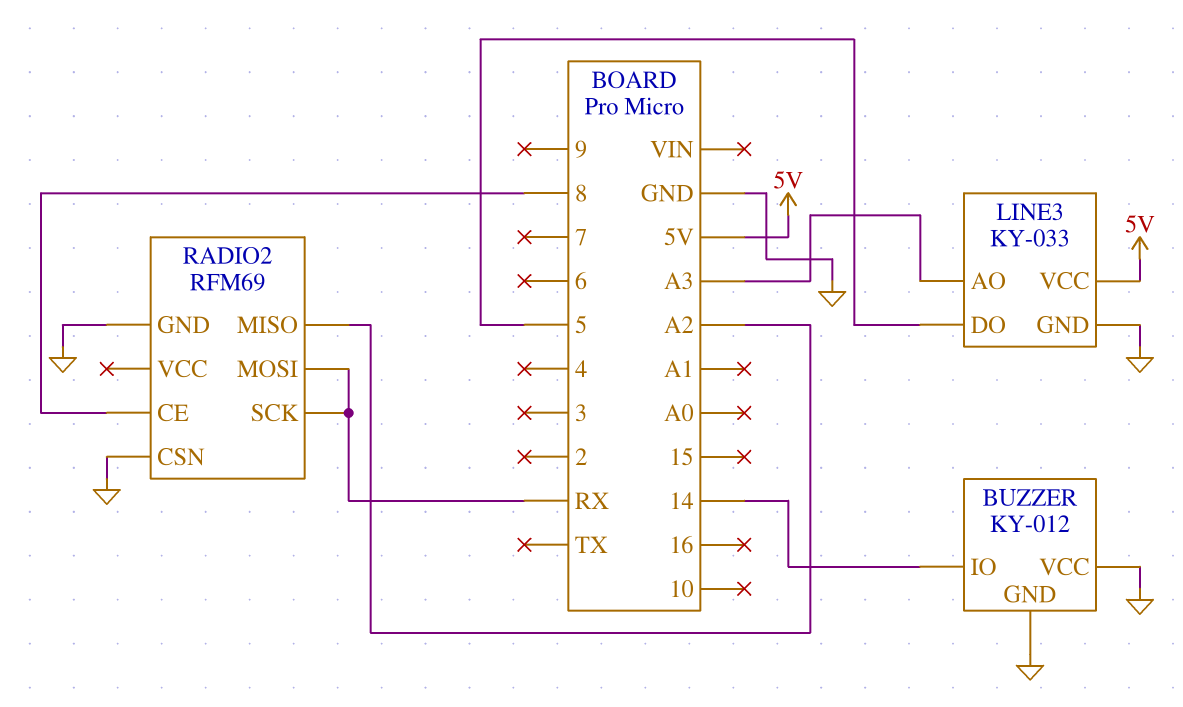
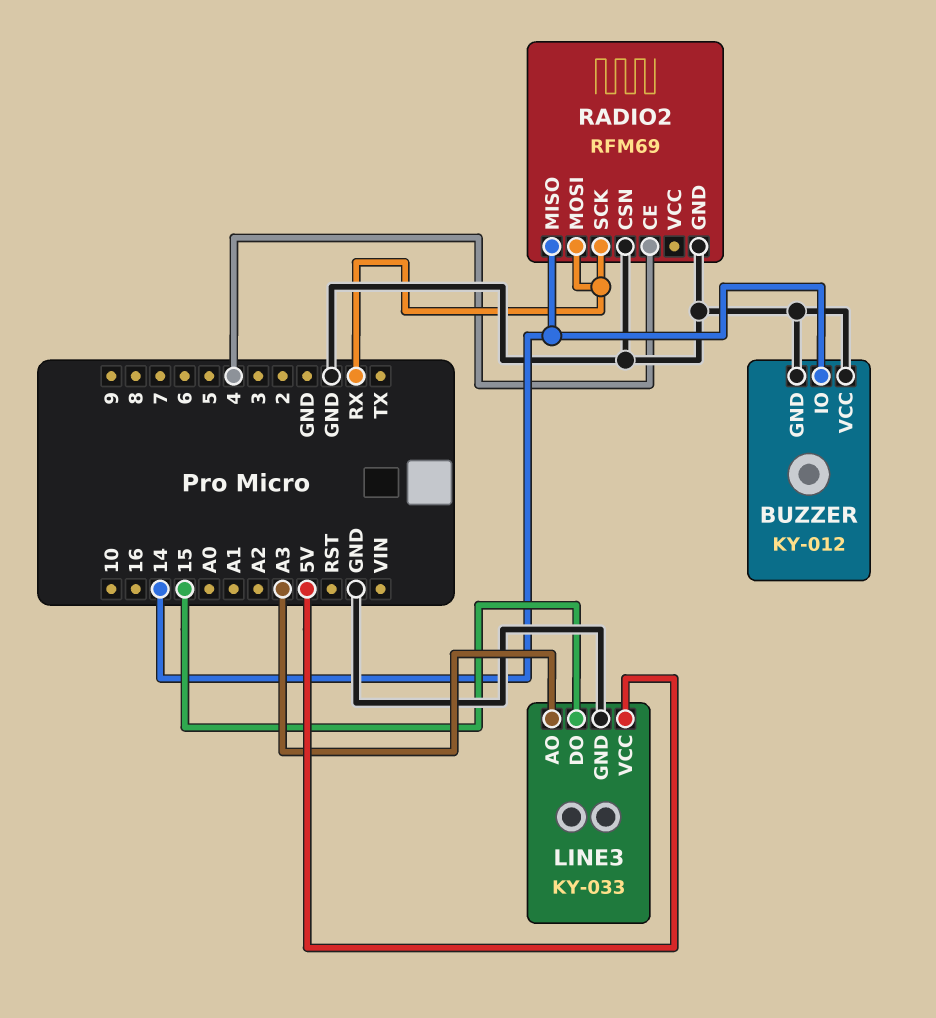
LINE3 pin DO: 5 -> 15
RADIO2 pin CE: 8 -> 4
RADIO2 pin MISO: A2 -> 14

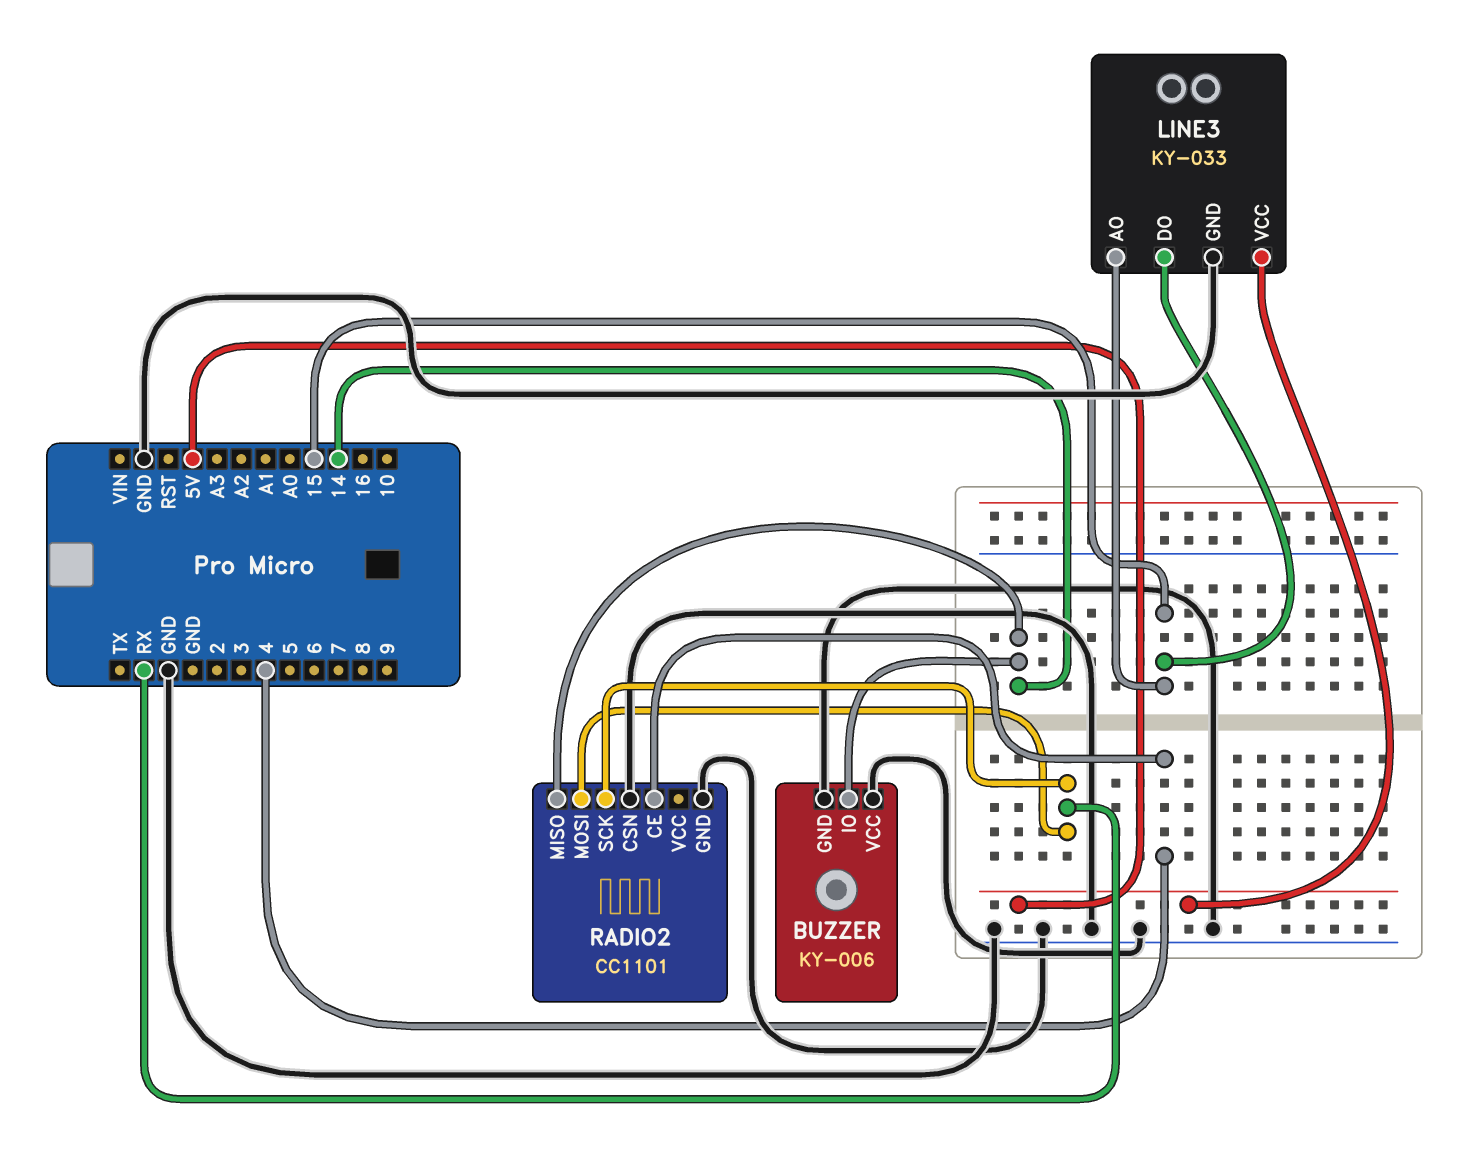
BUZZER: KY-012 -> KY-006
LINE3 pin AO: A3 -> 15
RADIO2: RFM69 -> CC1101

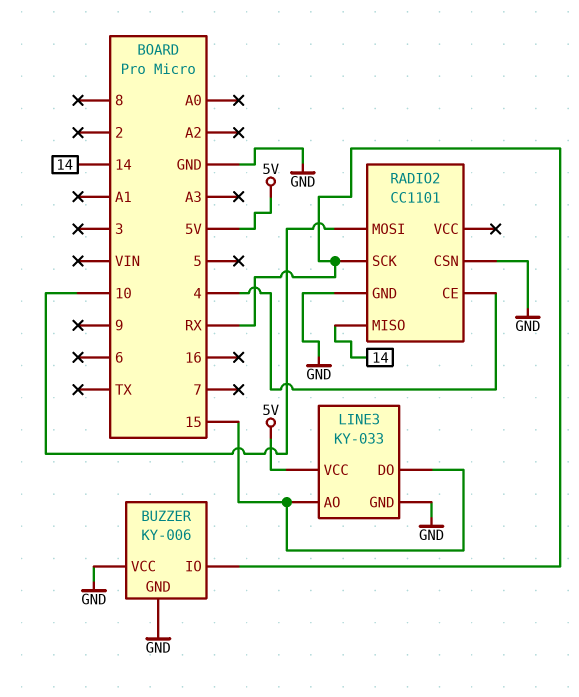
BUZZER pin IO: 14 -> RX
RADIO2 pin MOSI: RX -> 10

